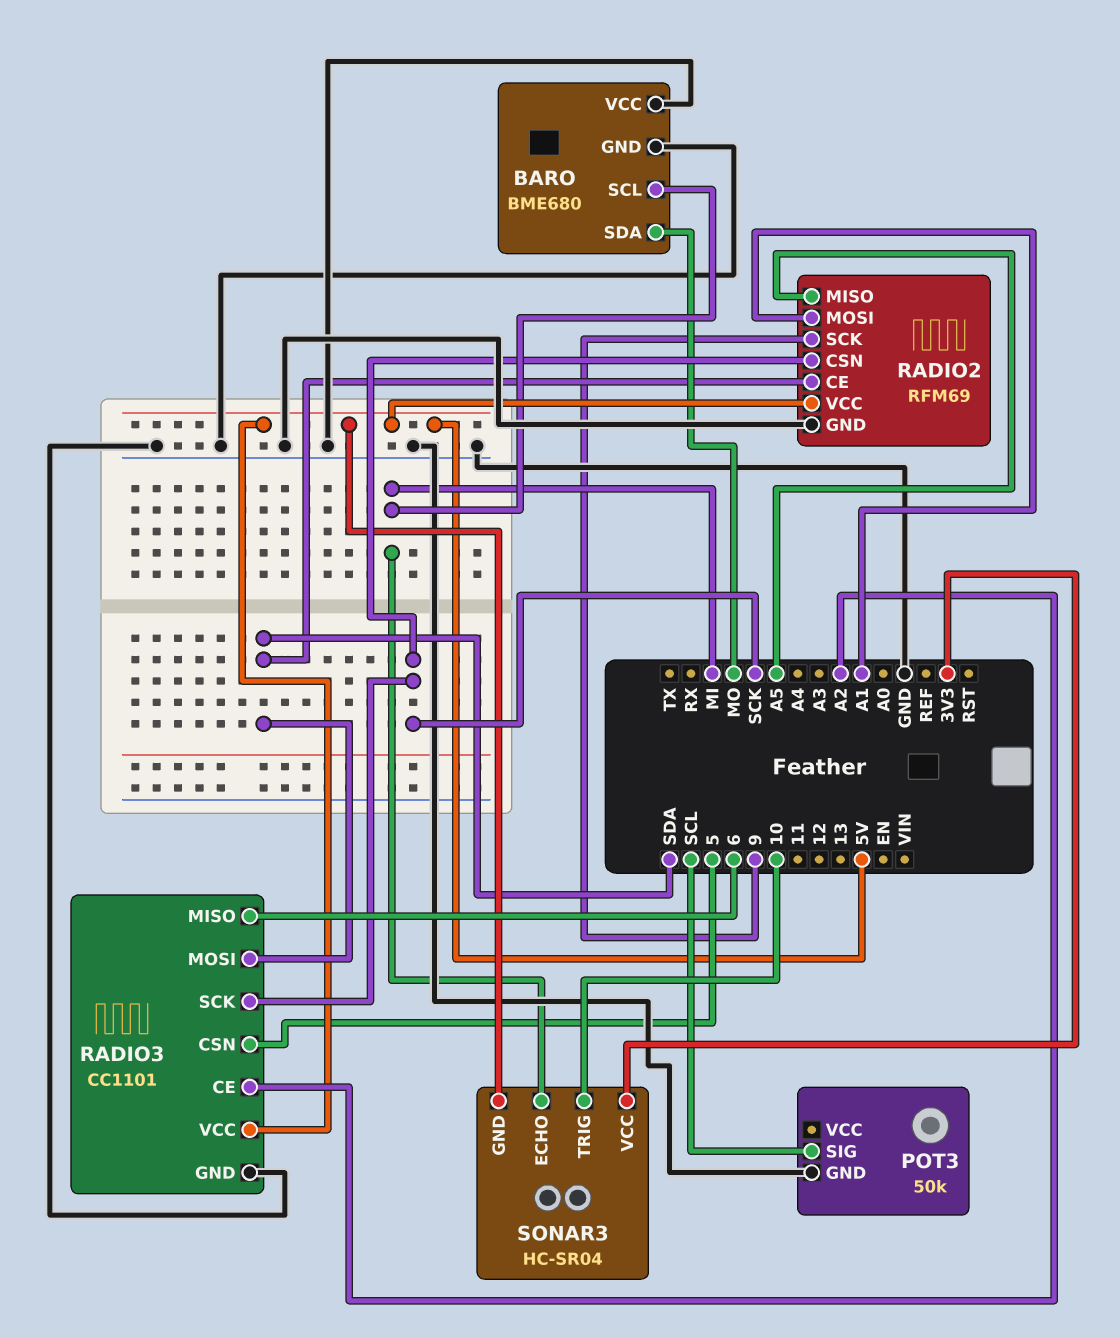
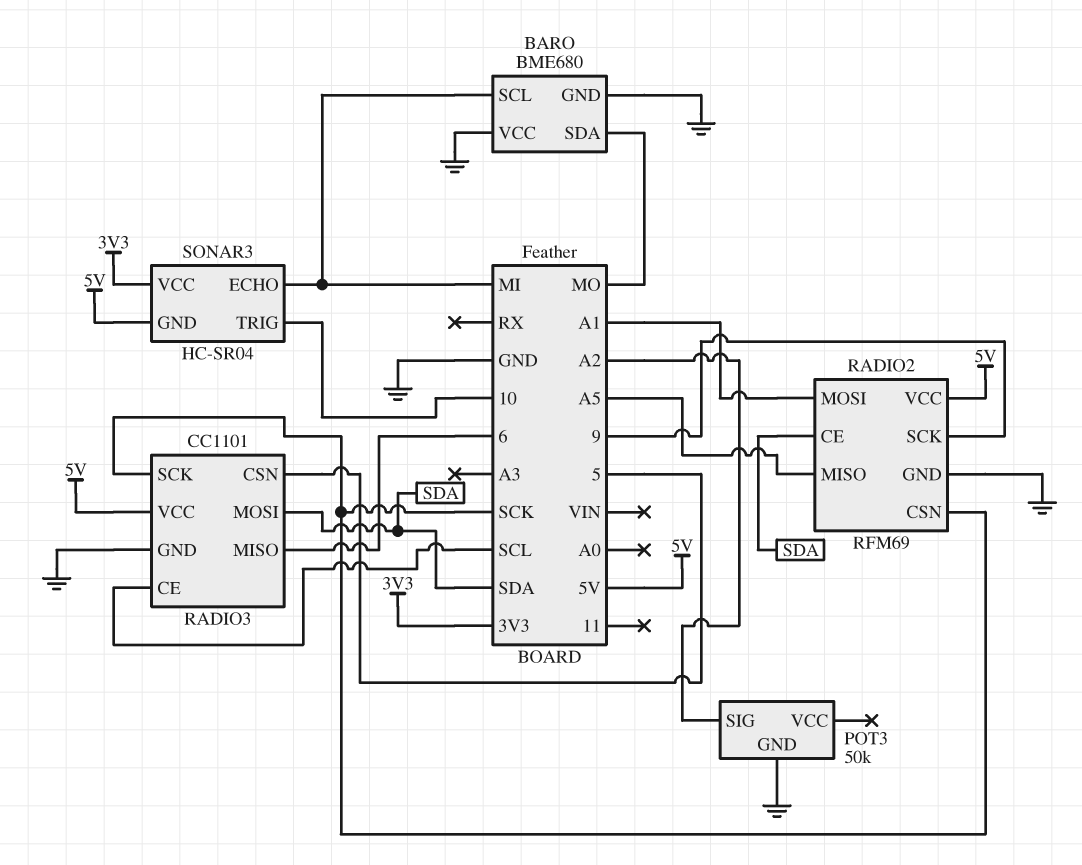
POT3 pin SIG: SCL -> A2
RADIO3 pin CE: A2 -> SCL

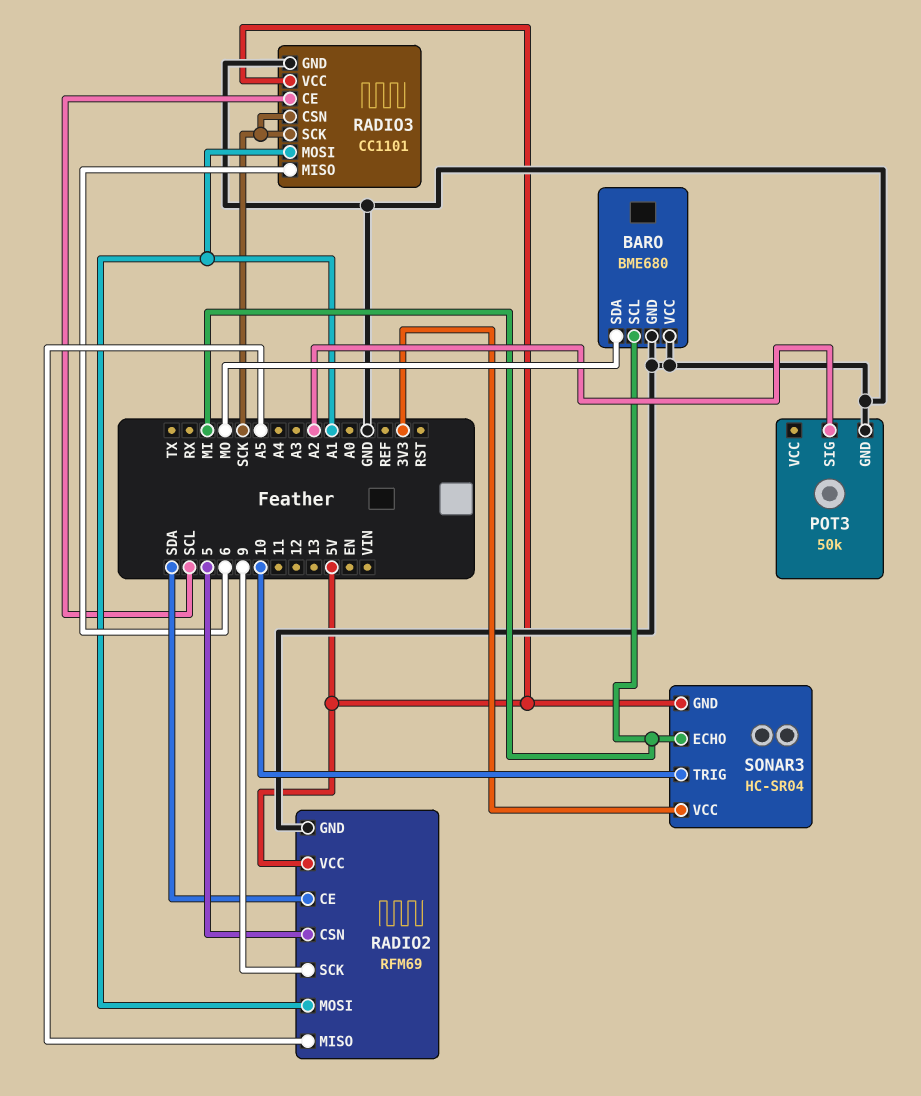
RADIO2 pin CSN: SCK -> 5
RADIO3 pin CSN: 5 -> SCK
RADIO3 pin MOSI: SDA -> A1

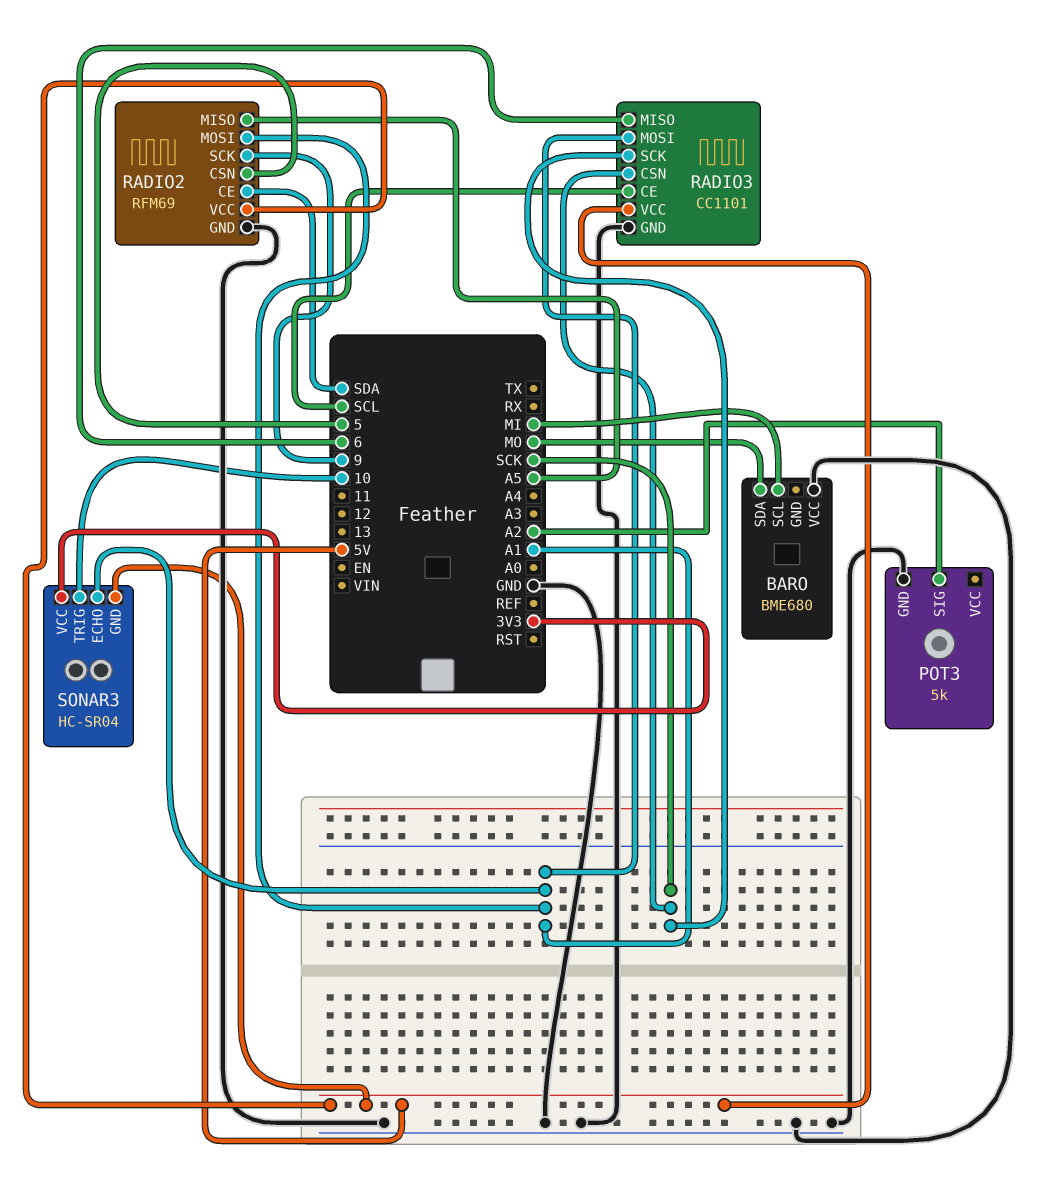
BARO pin GND: GND -> none
POT3: 50k -> 5k
SONAR3 pin ECHO: MI -> A1

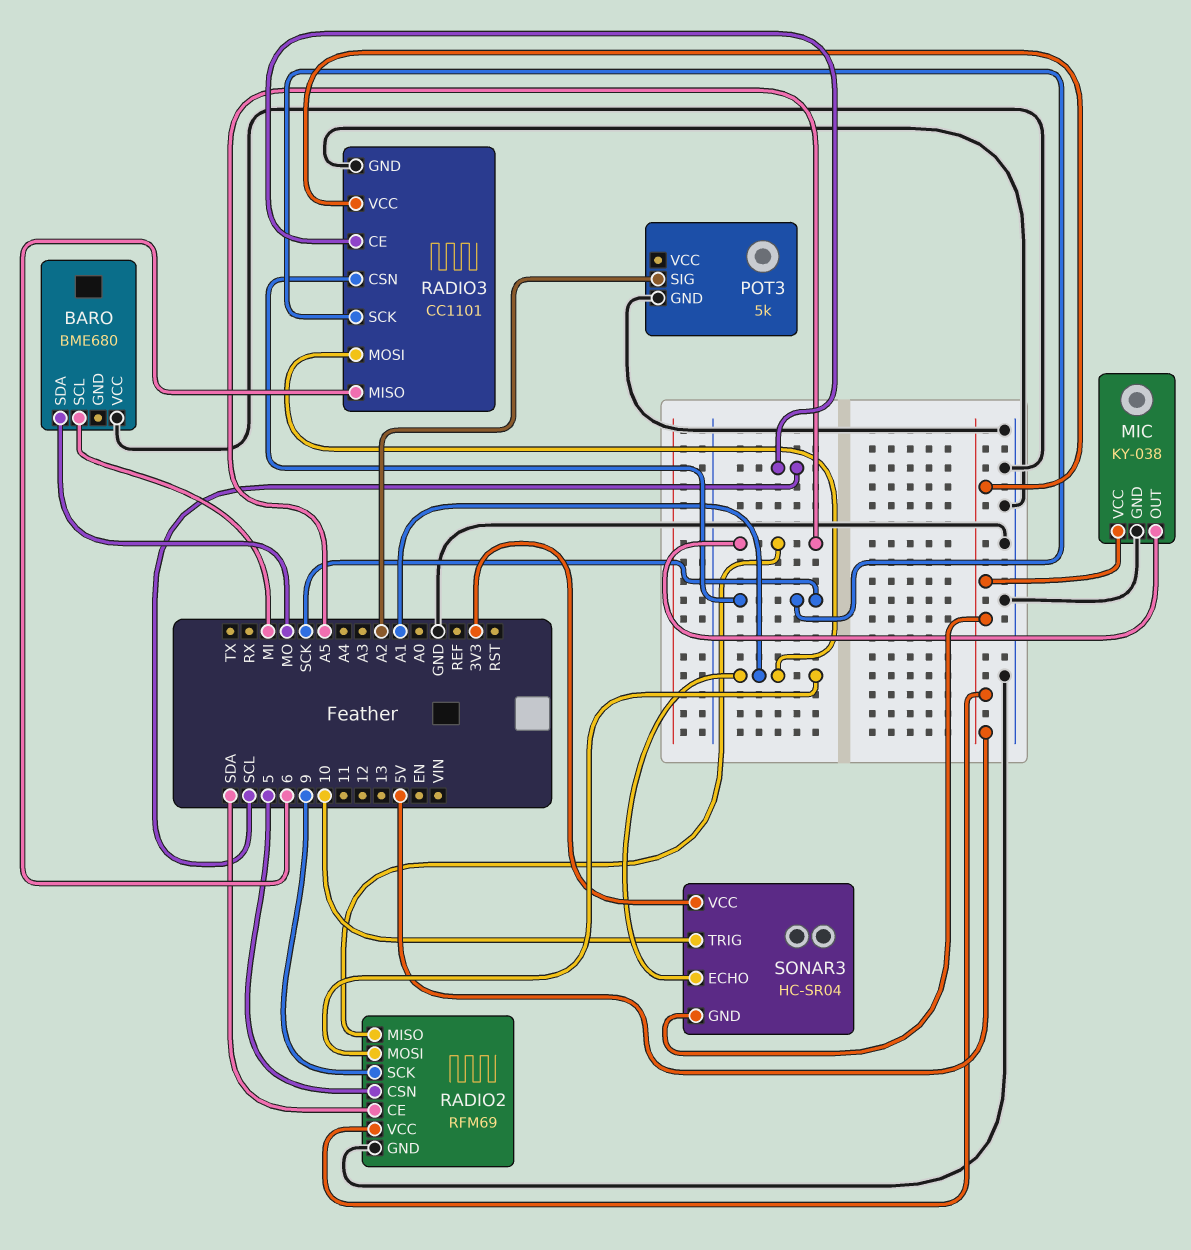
MIC: none -> KY-038
MIC pin GND: none -> GND
MIC pin OUT: none -> A5
MIC pin VCC: none -> 5V

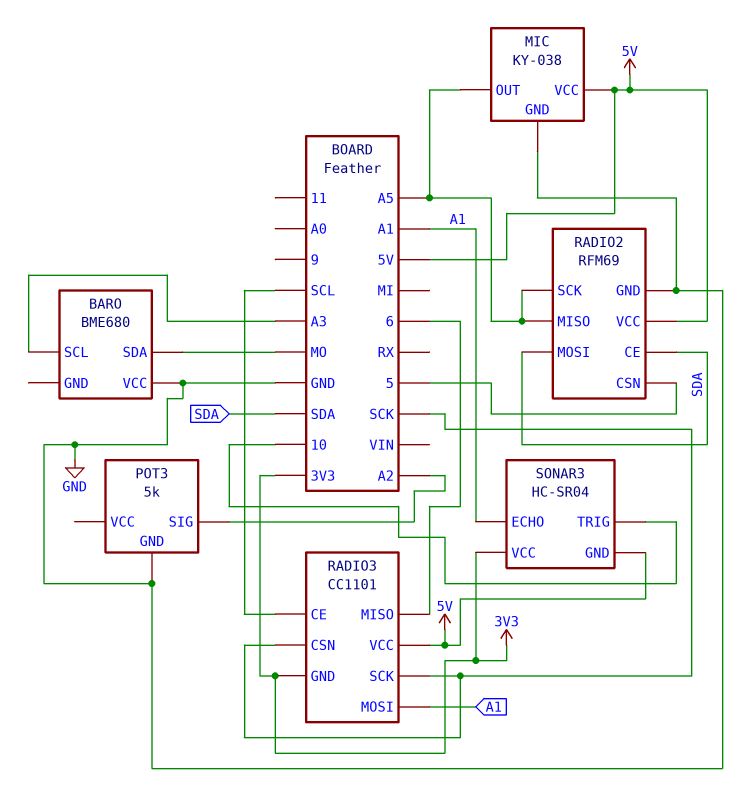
BARO pin SCL: MI -> A3
RADIO2 pin MOSI: A1 -> SDA
RADIO2 pin SCK: 9 -> A5
RADIO3 pin GND: GND -> 3V3

